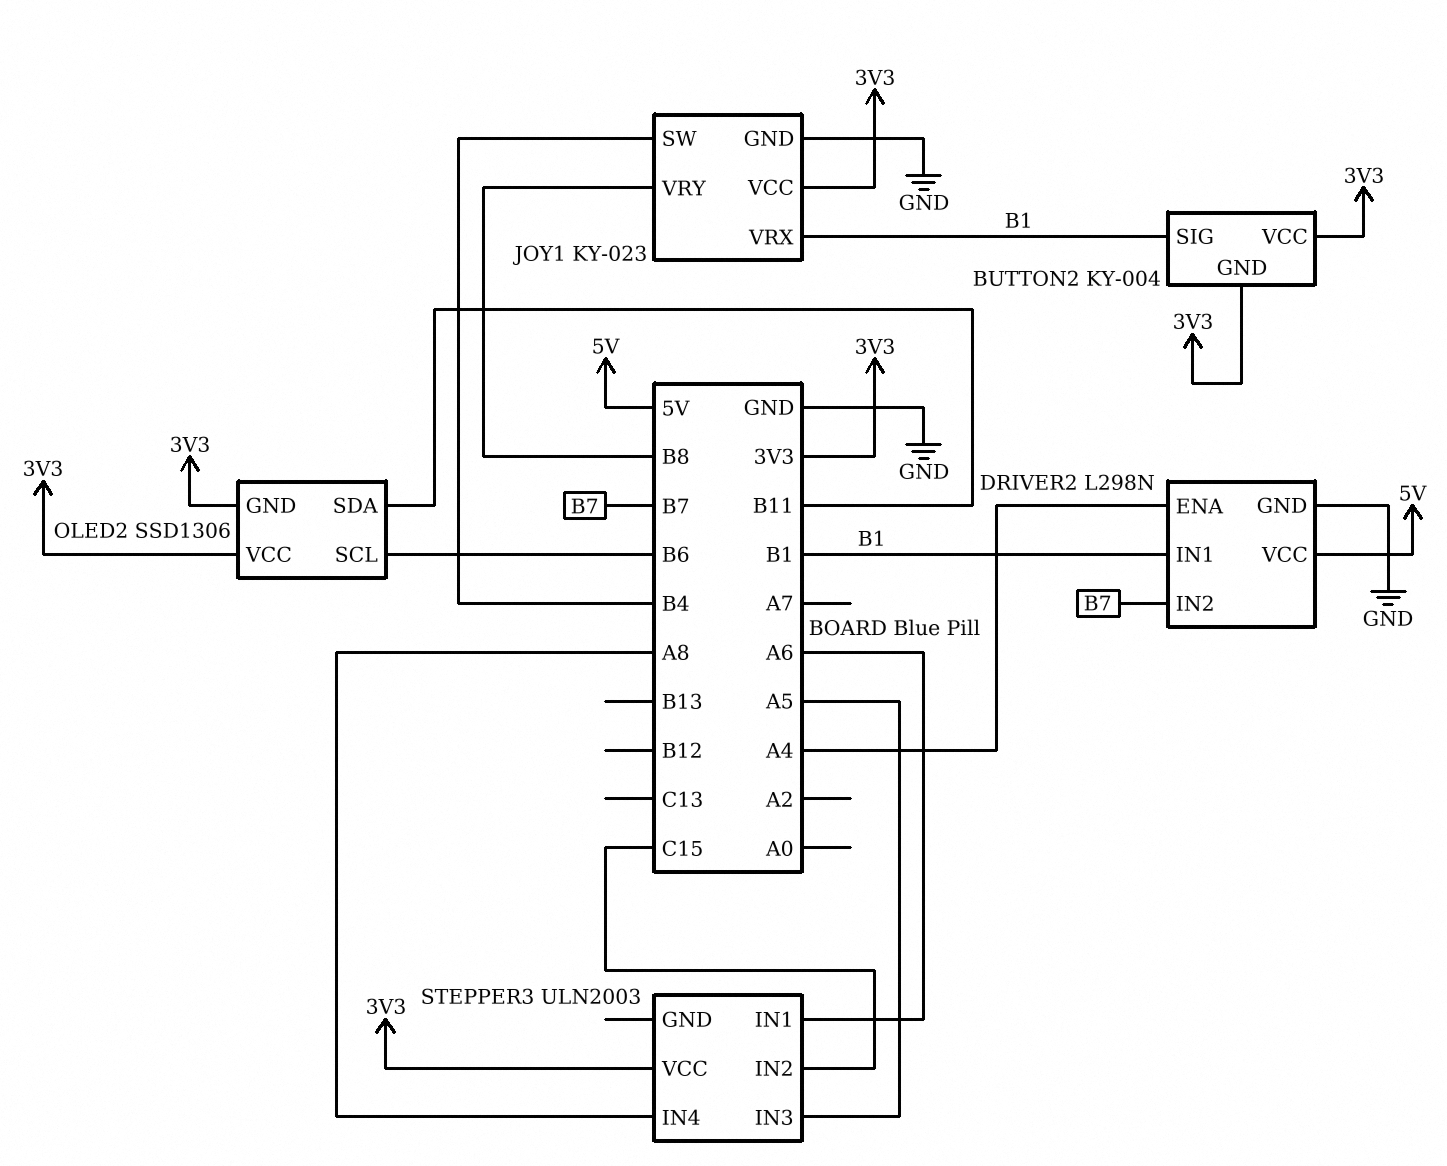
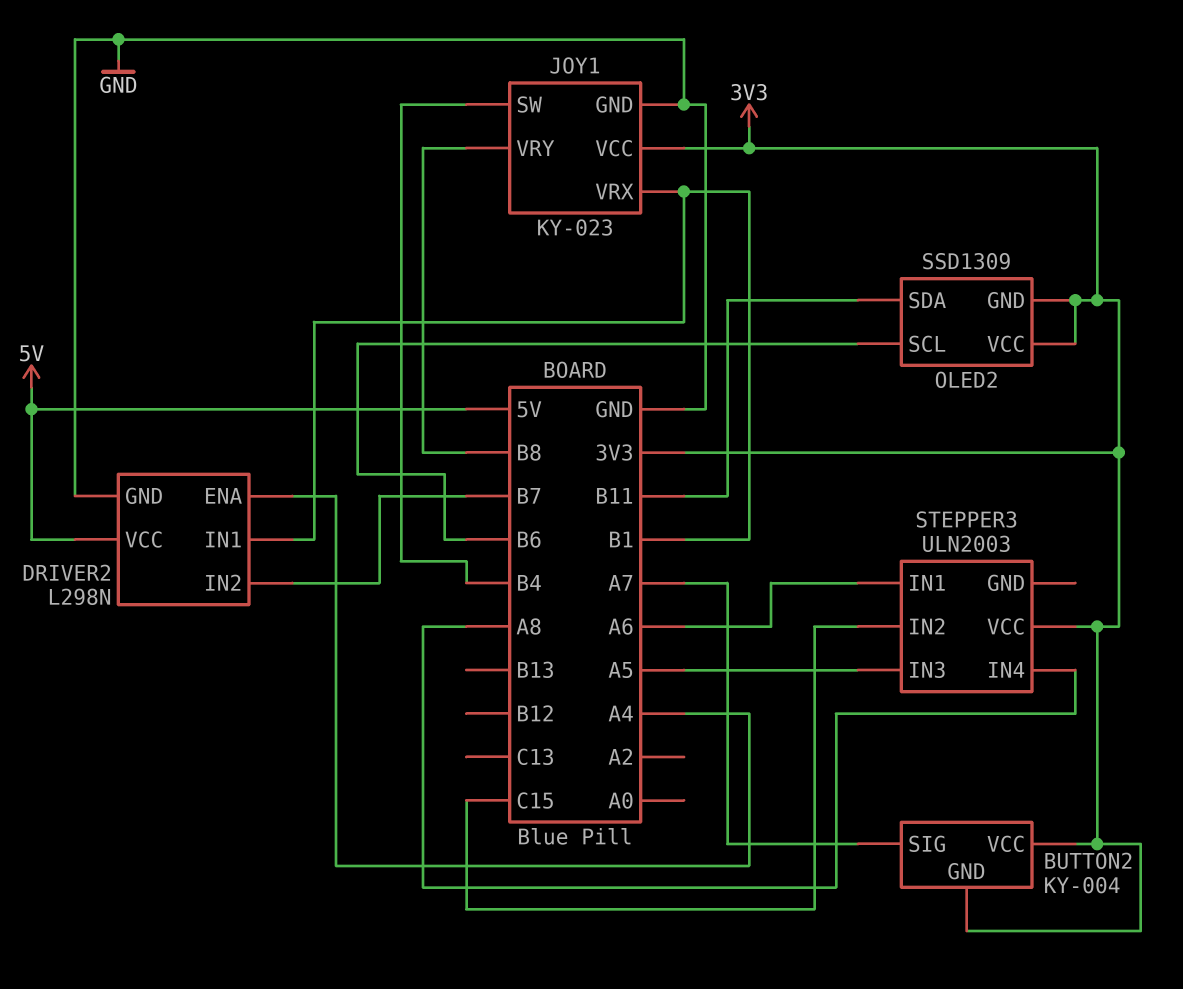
BUTTON2 pin SIG: B1 -> A7
OLED2: SSD1306 -> SSD1309

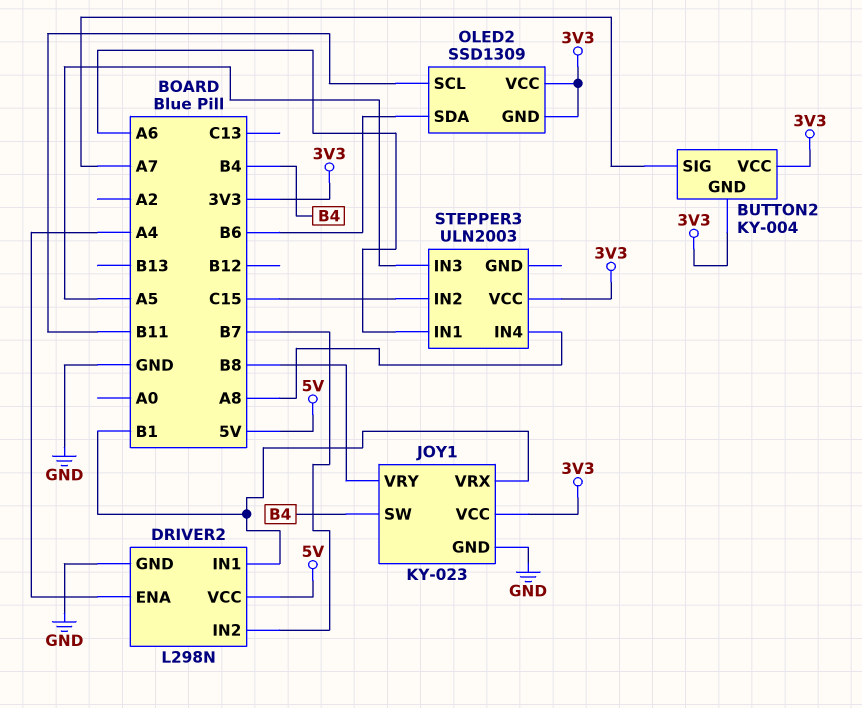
OLED2 pin SCL: B6 -> B11
OLED2 pin SDA: B11 -> B6

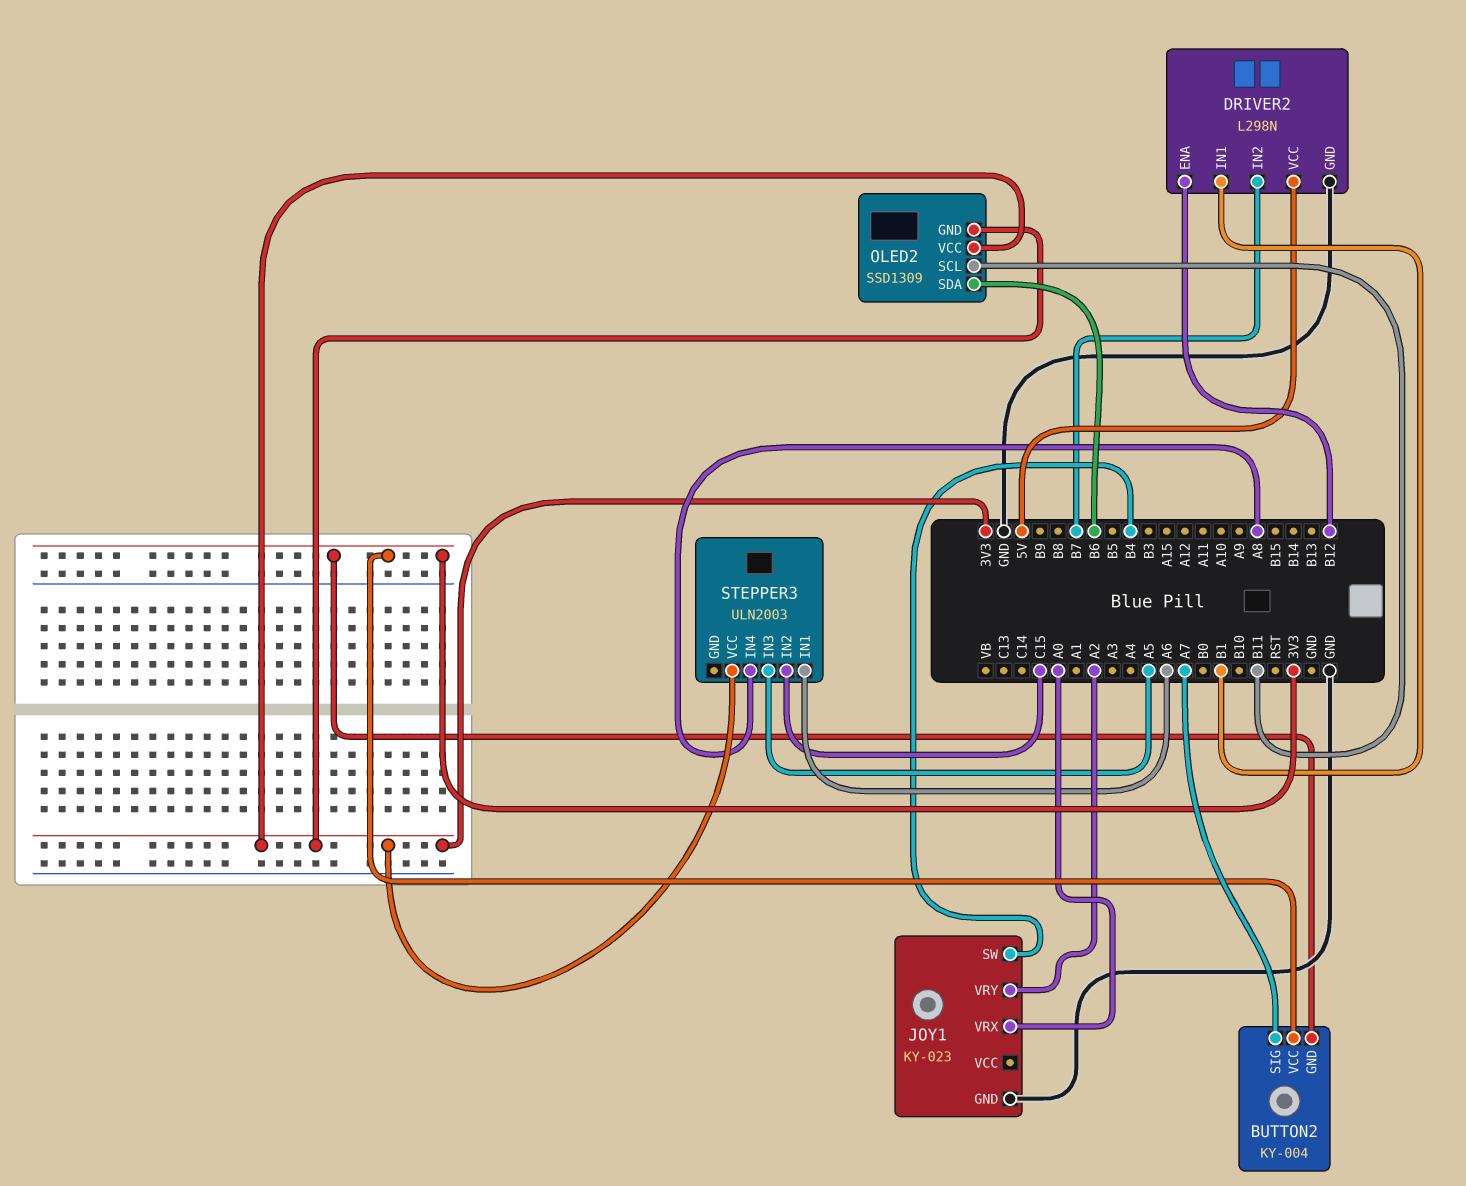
DRIVER2 pin ENA: A4 -> B12
JOY1 pin VCC: 3V3 -> none
JOY1 pin VRX: B1 -> A0
JOY1 pin VRY: B8 -> A2

